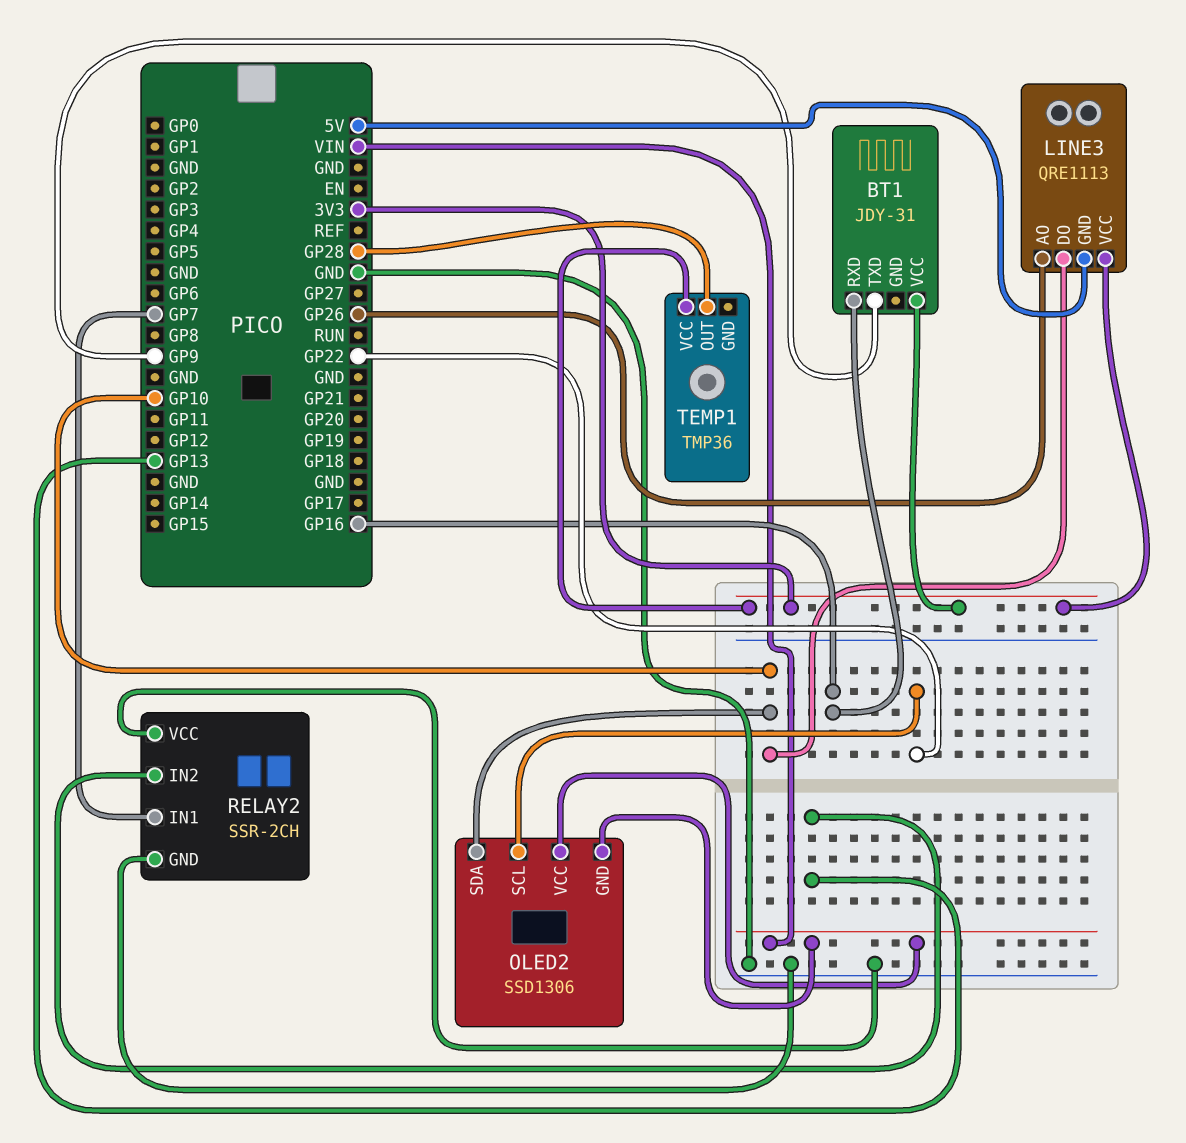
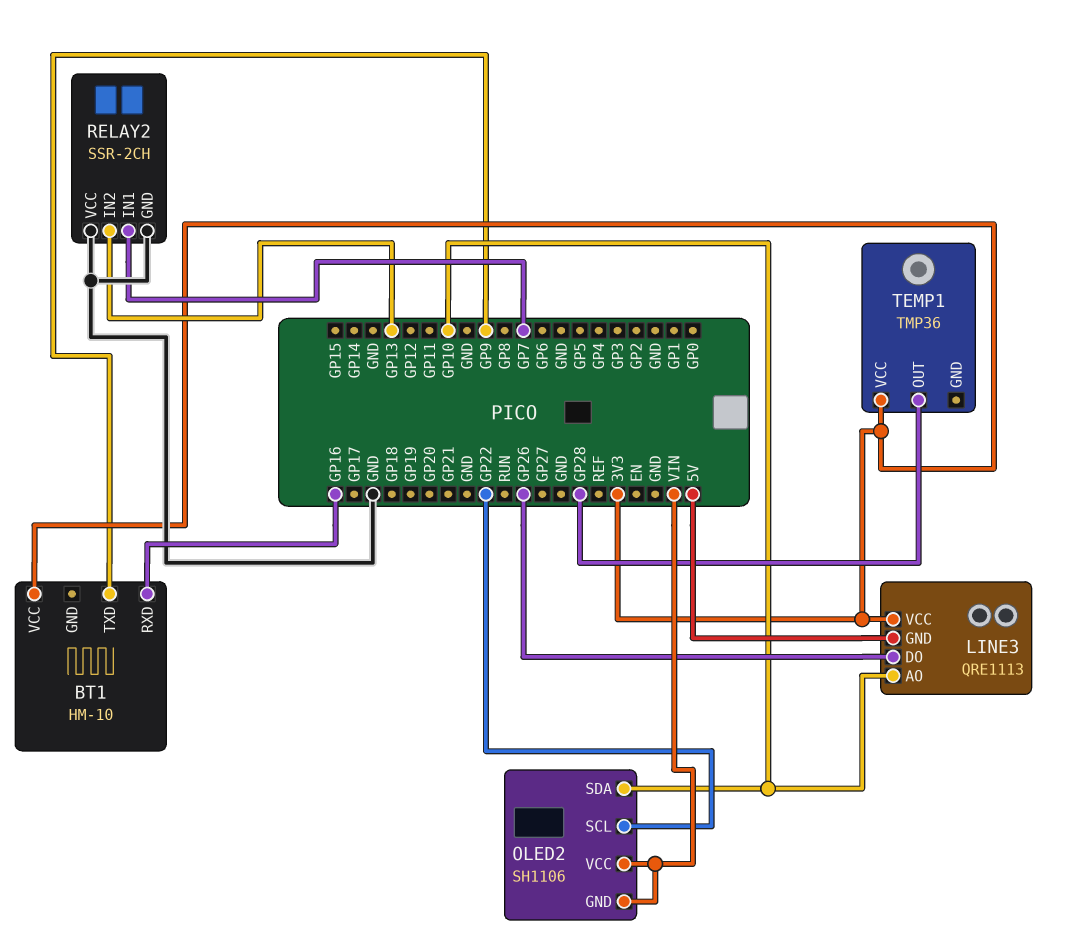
BT1: JDY-31 -> HM-10
LINE3 pin AO: GP26 -> GP10
LINE3 pin DO: GP10 -> GP26
OLED2: SSD1306 -> SH1106

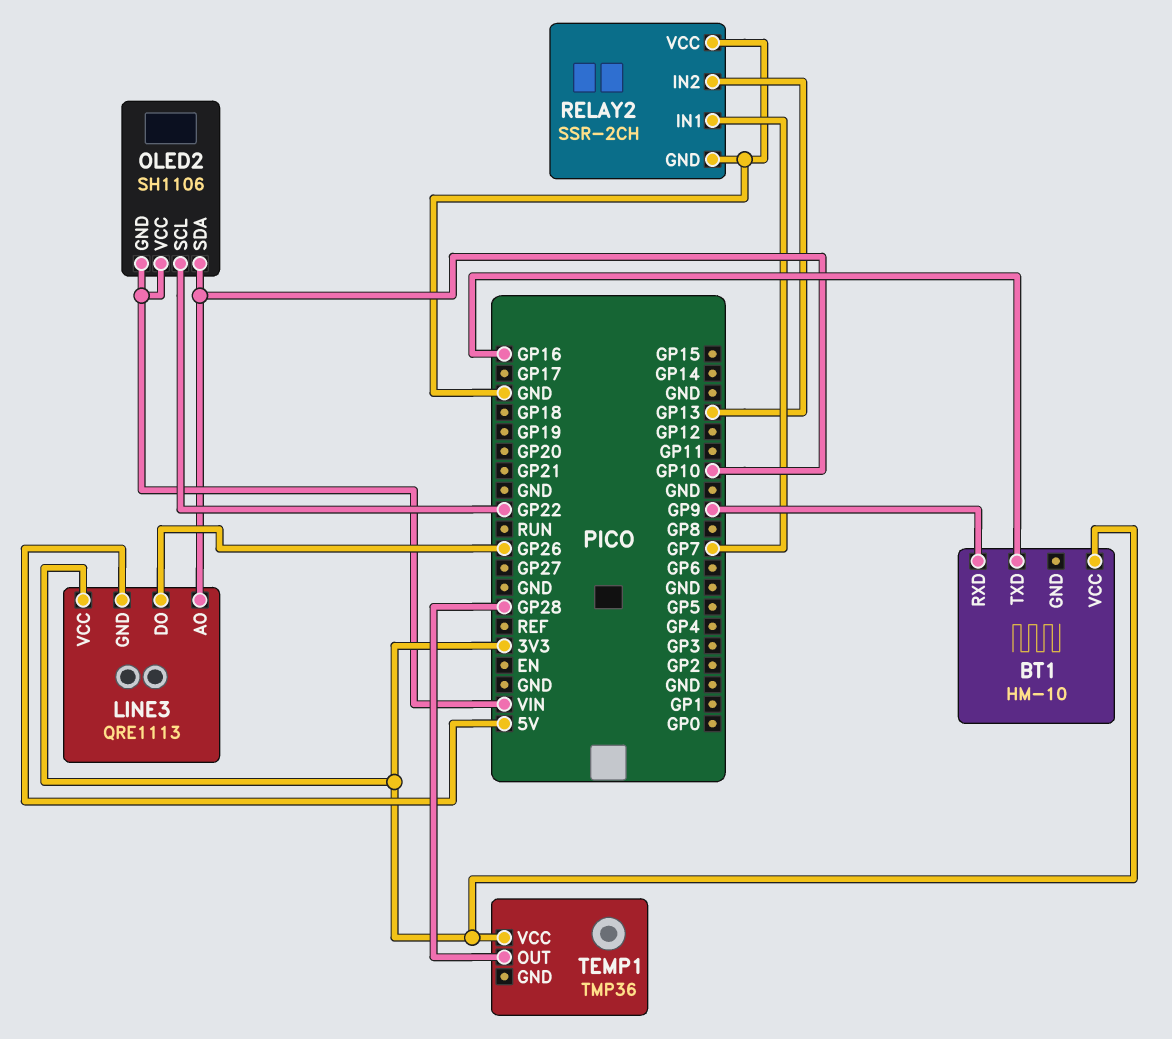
BT1 pin RXD: GP16 -> GP9
BT1 pin TXD: GP9 -> GP16

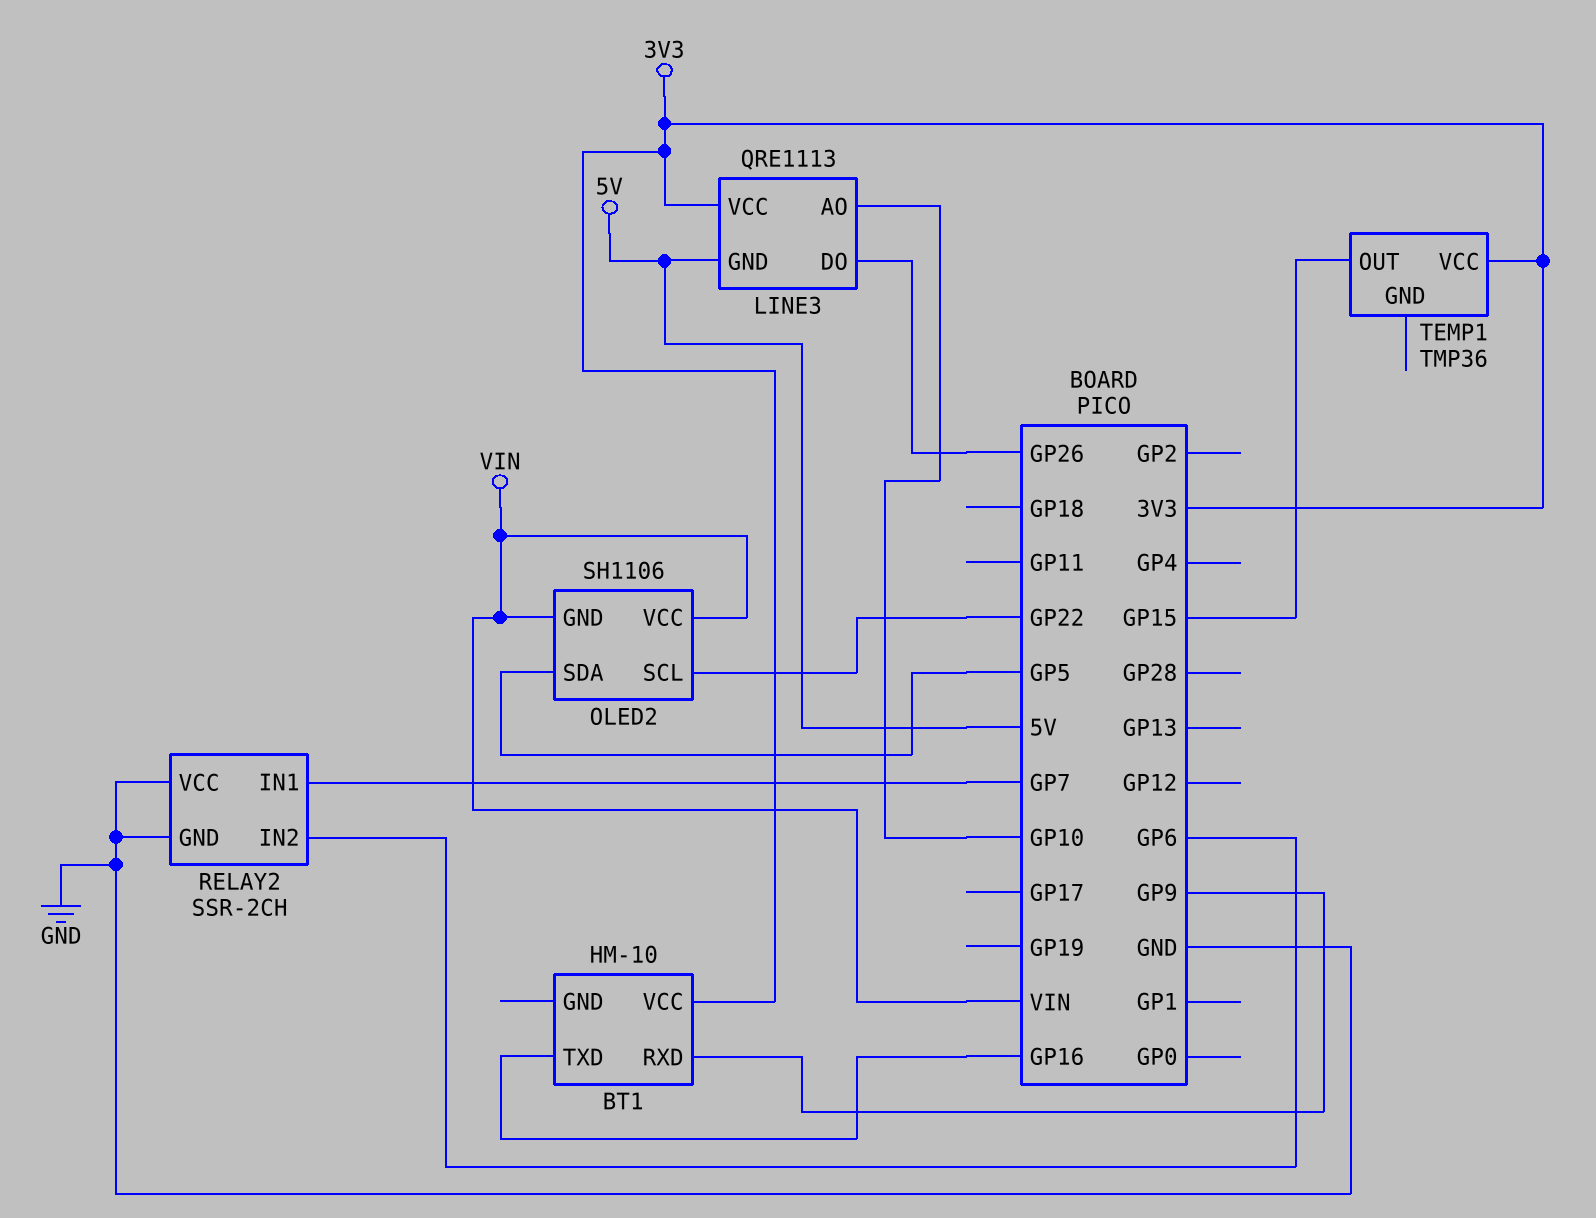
OLED2 pin SDA: GP10 -> GP5
RELAY2 pin IN2: GP13 -> GP6
TEMP1 pin OUT: GP28 -> GP15

